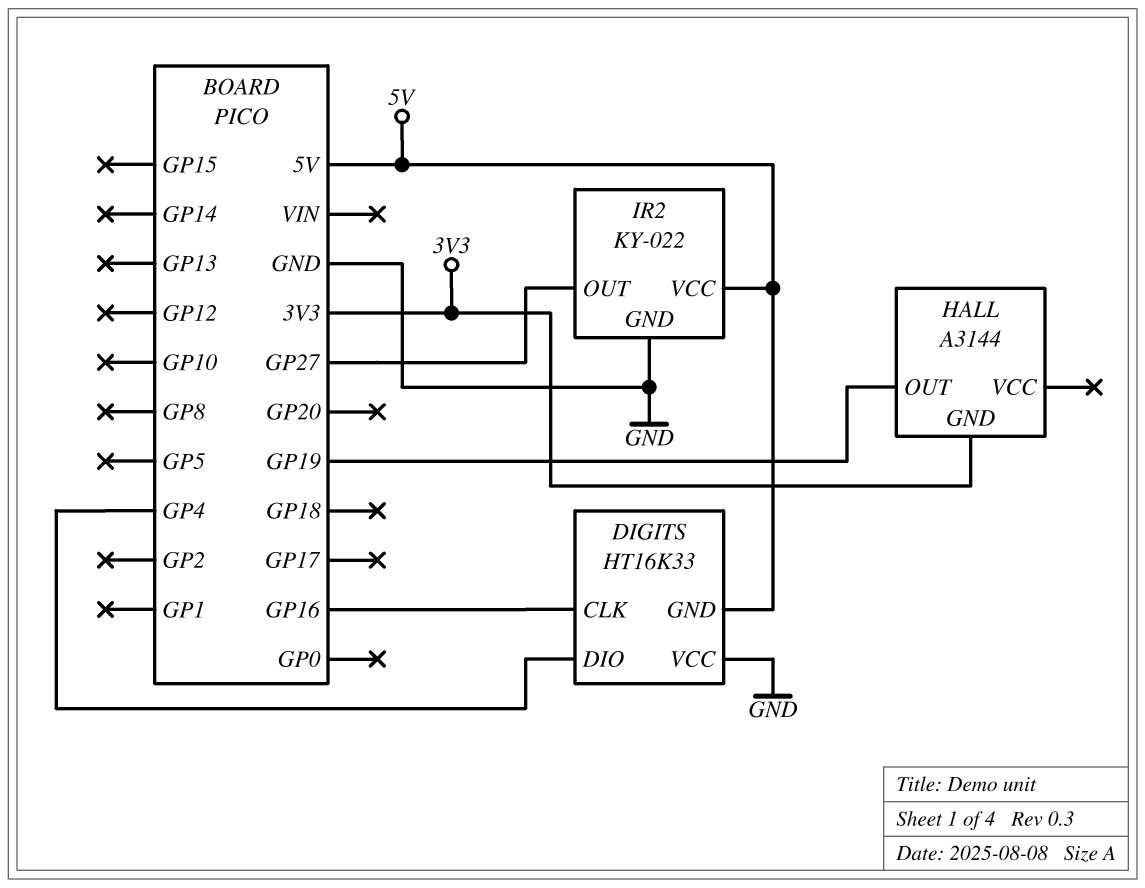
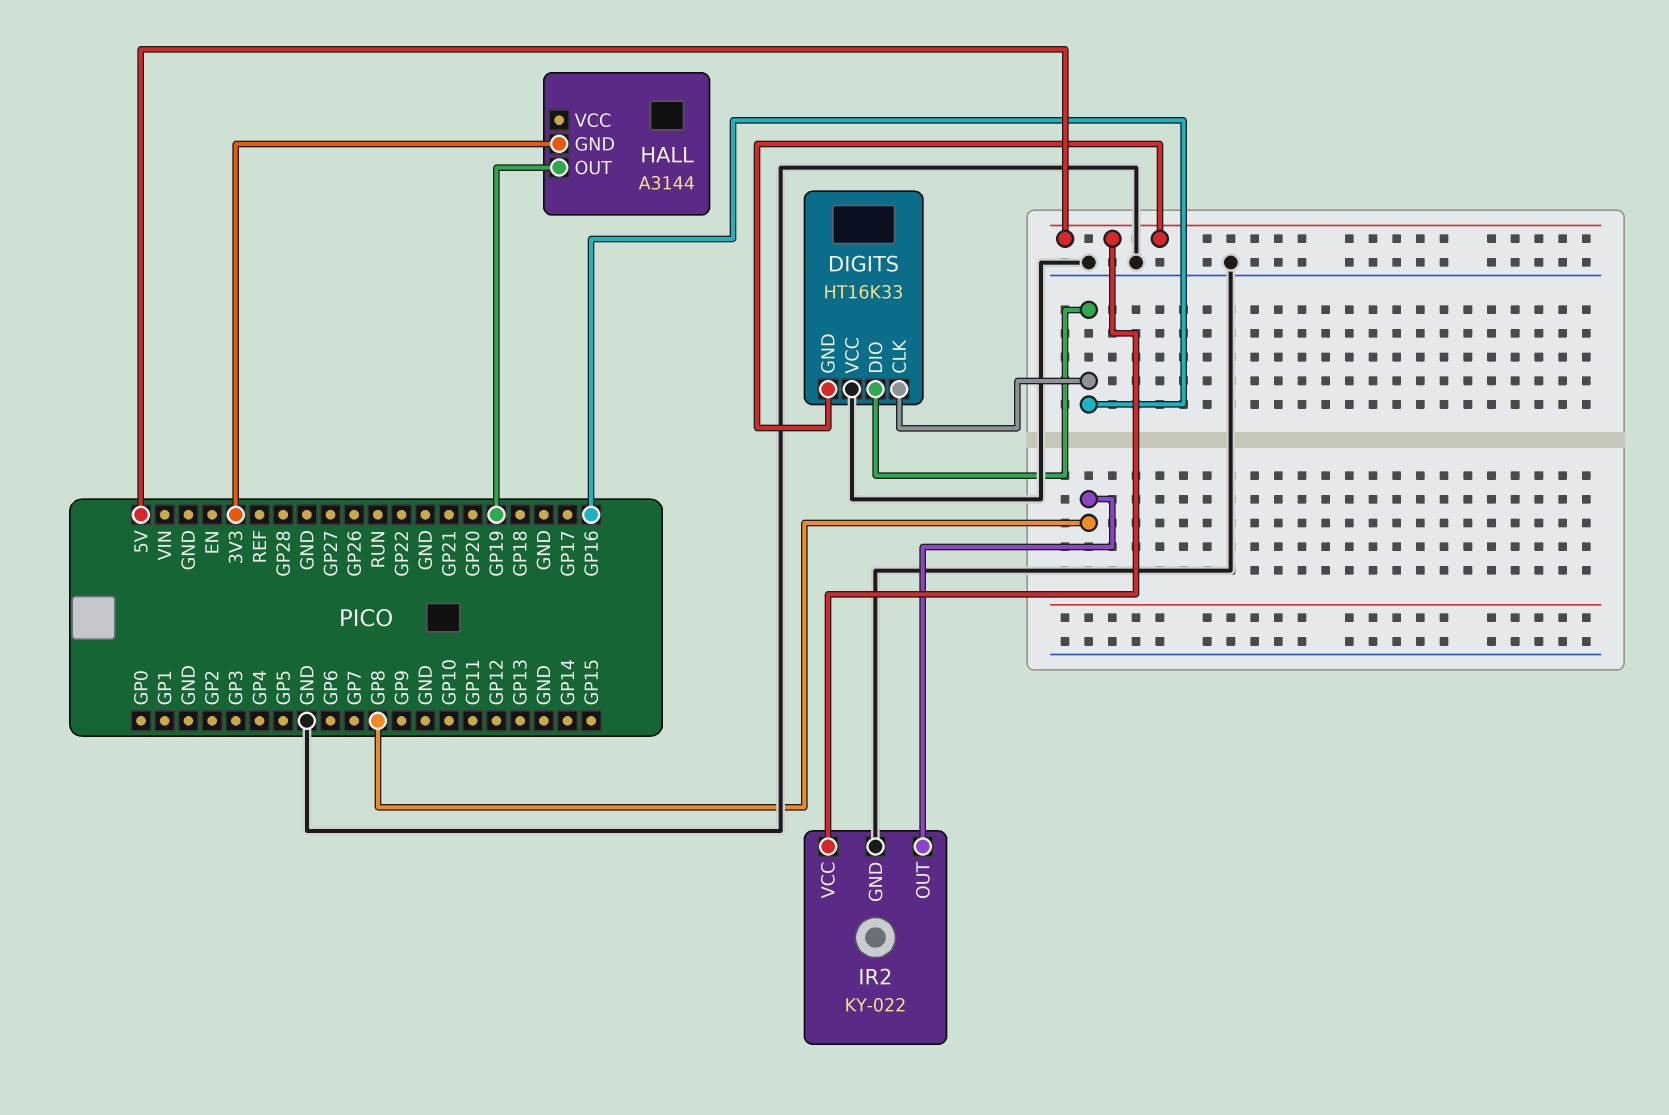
DIGITS pin DIO: GP4 -> GP16
IR2 pin OUT: GP27 -> GP8

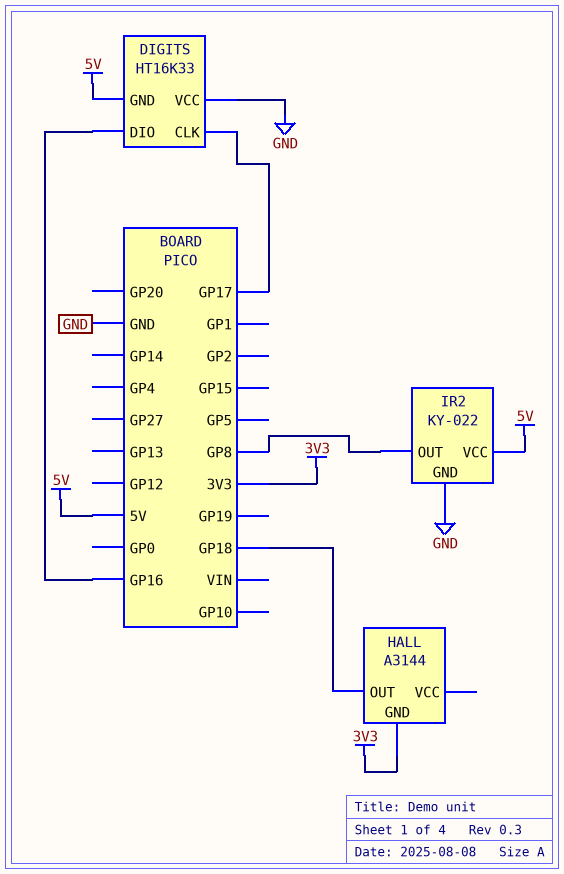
DIGITS pin CLK: GP16 -> GP17
HALL pin OUT: GP19 -> GP18

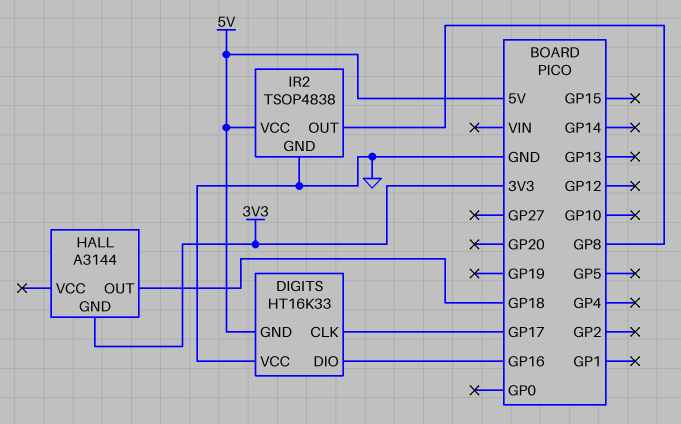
IR2: KY-022 -> TSOP4838

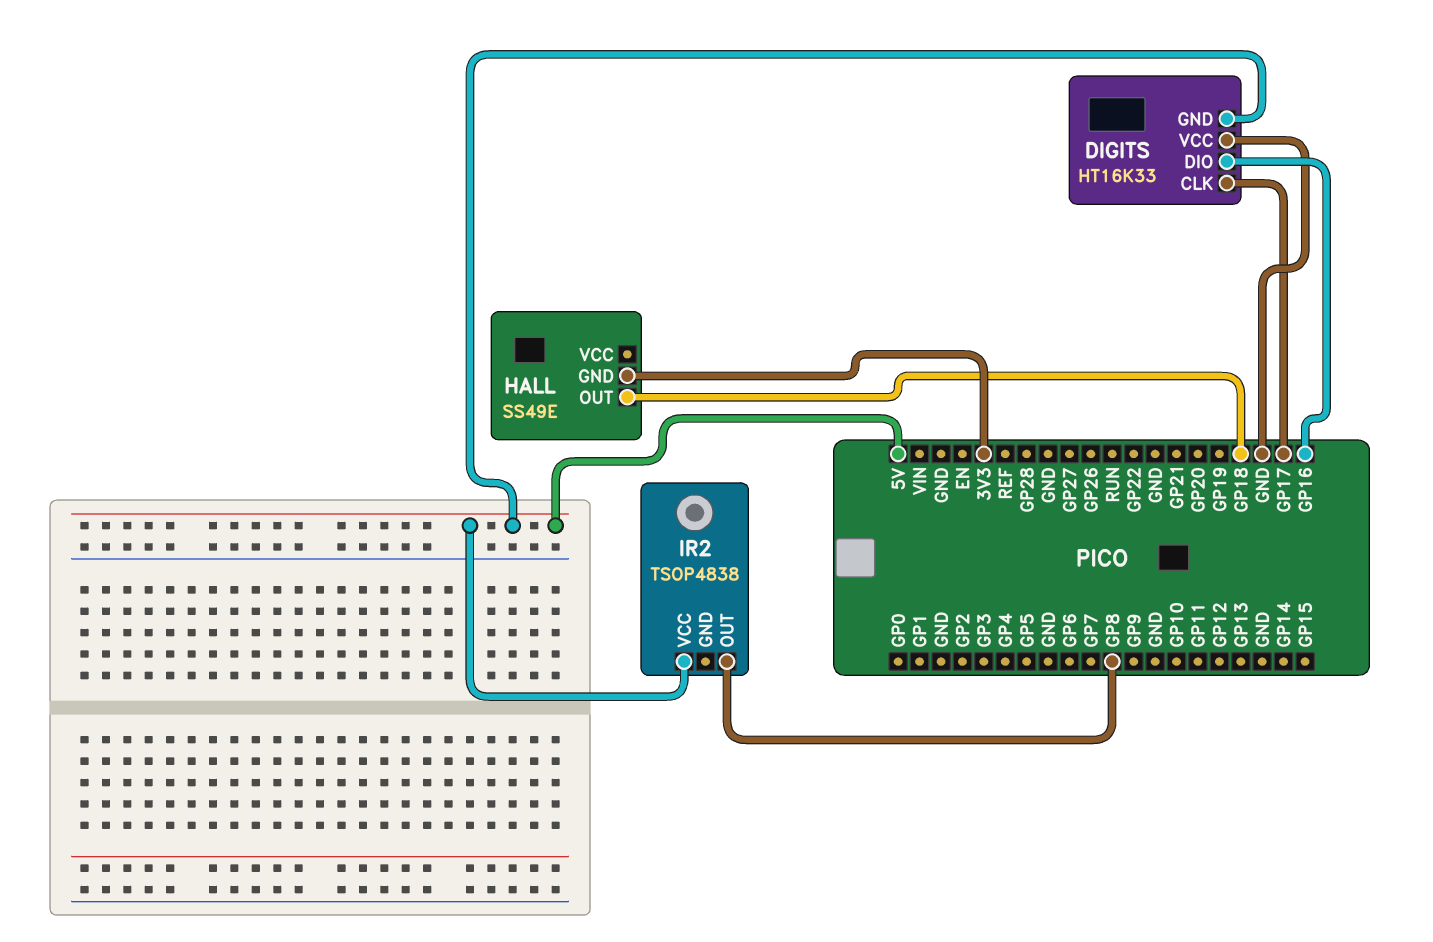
HALL: A3144 -> SS49E
IR2 pin GND: GND -> none

